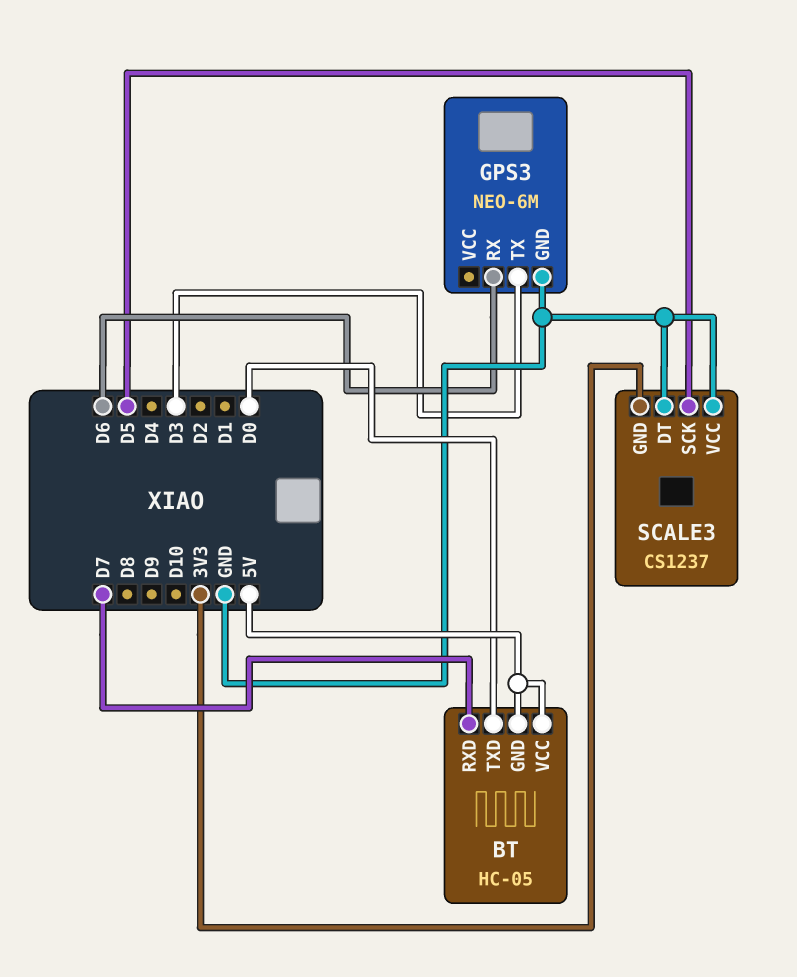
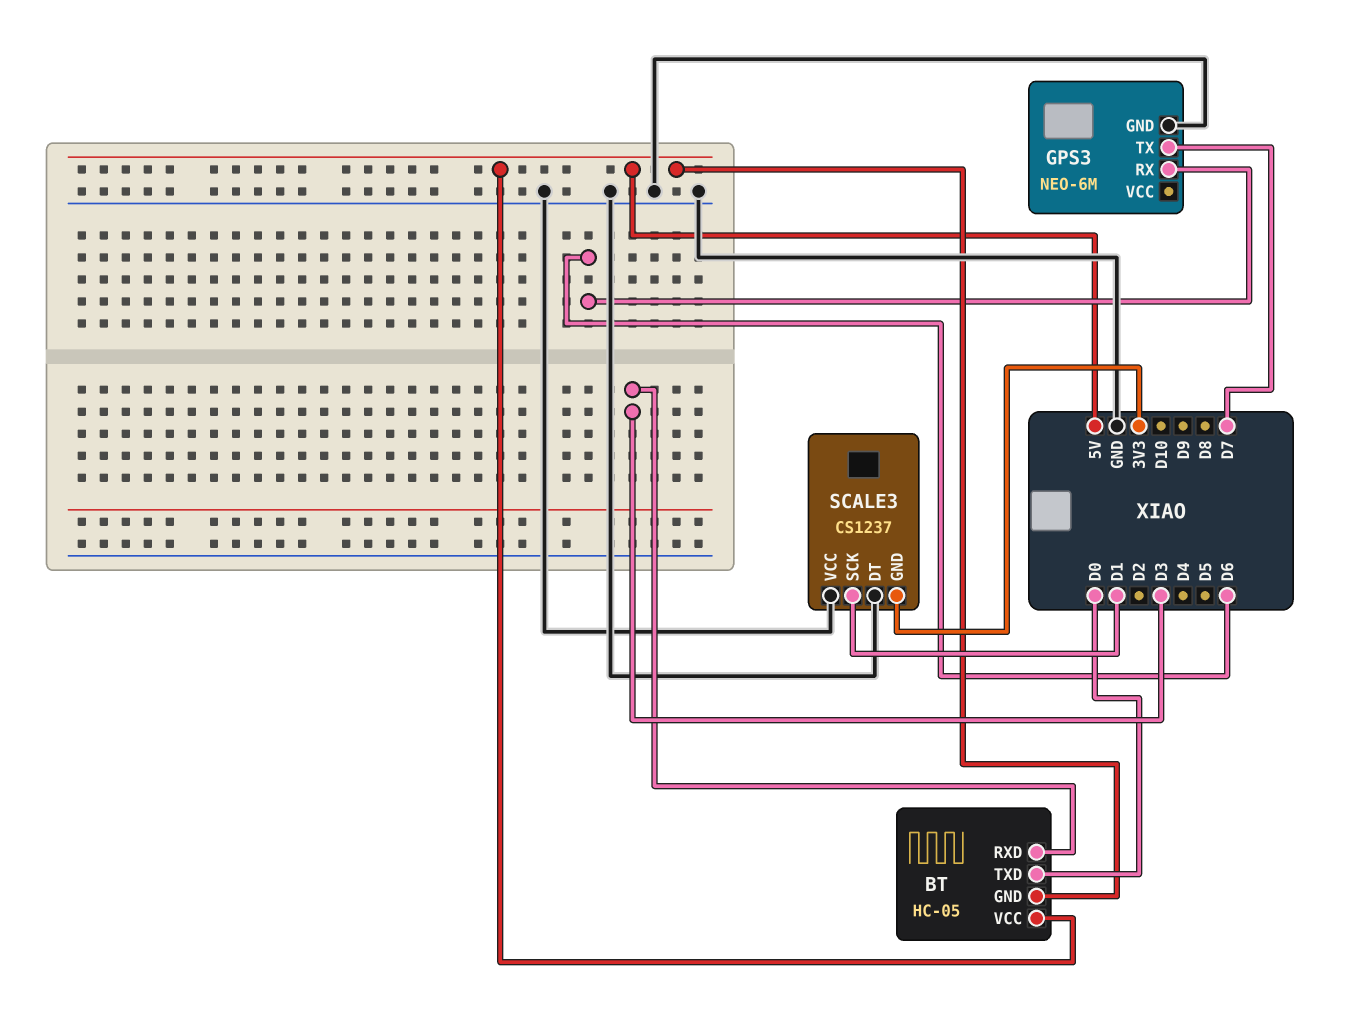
BT pin RXD: D7 -> D3
GPS3 pin TX: D3 -> D7
SCALE3 pin SCK: D5 -> D1

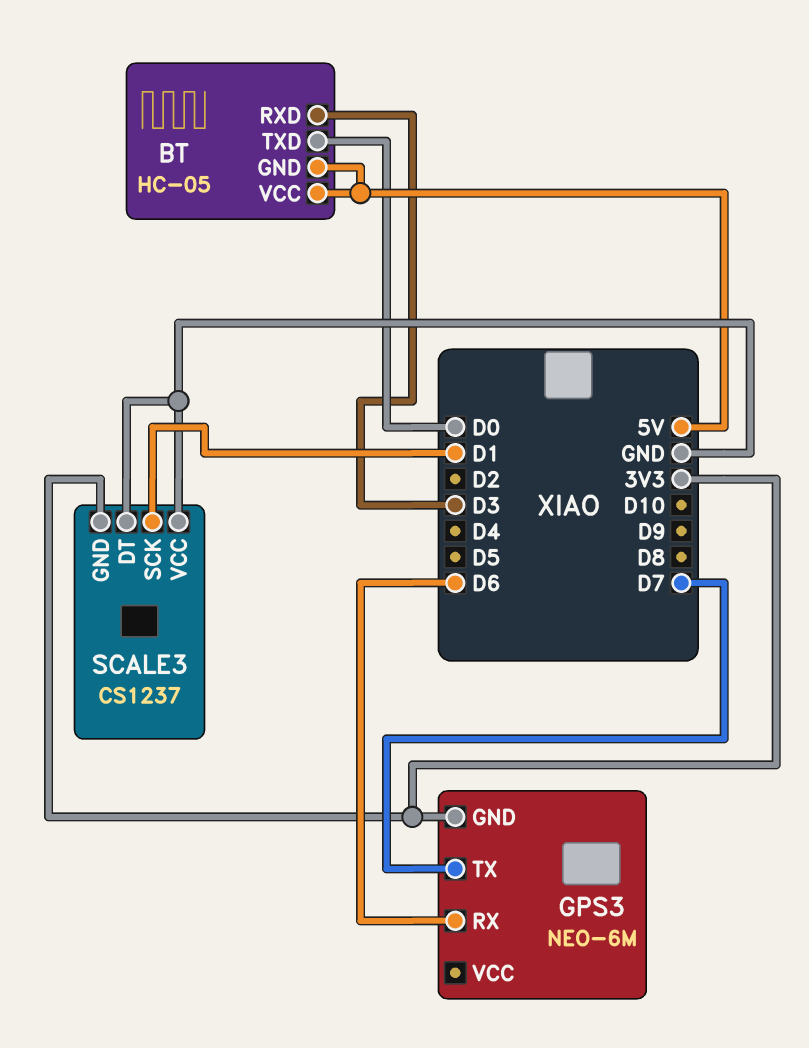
GPS3 pin GND: GND -> 3V3

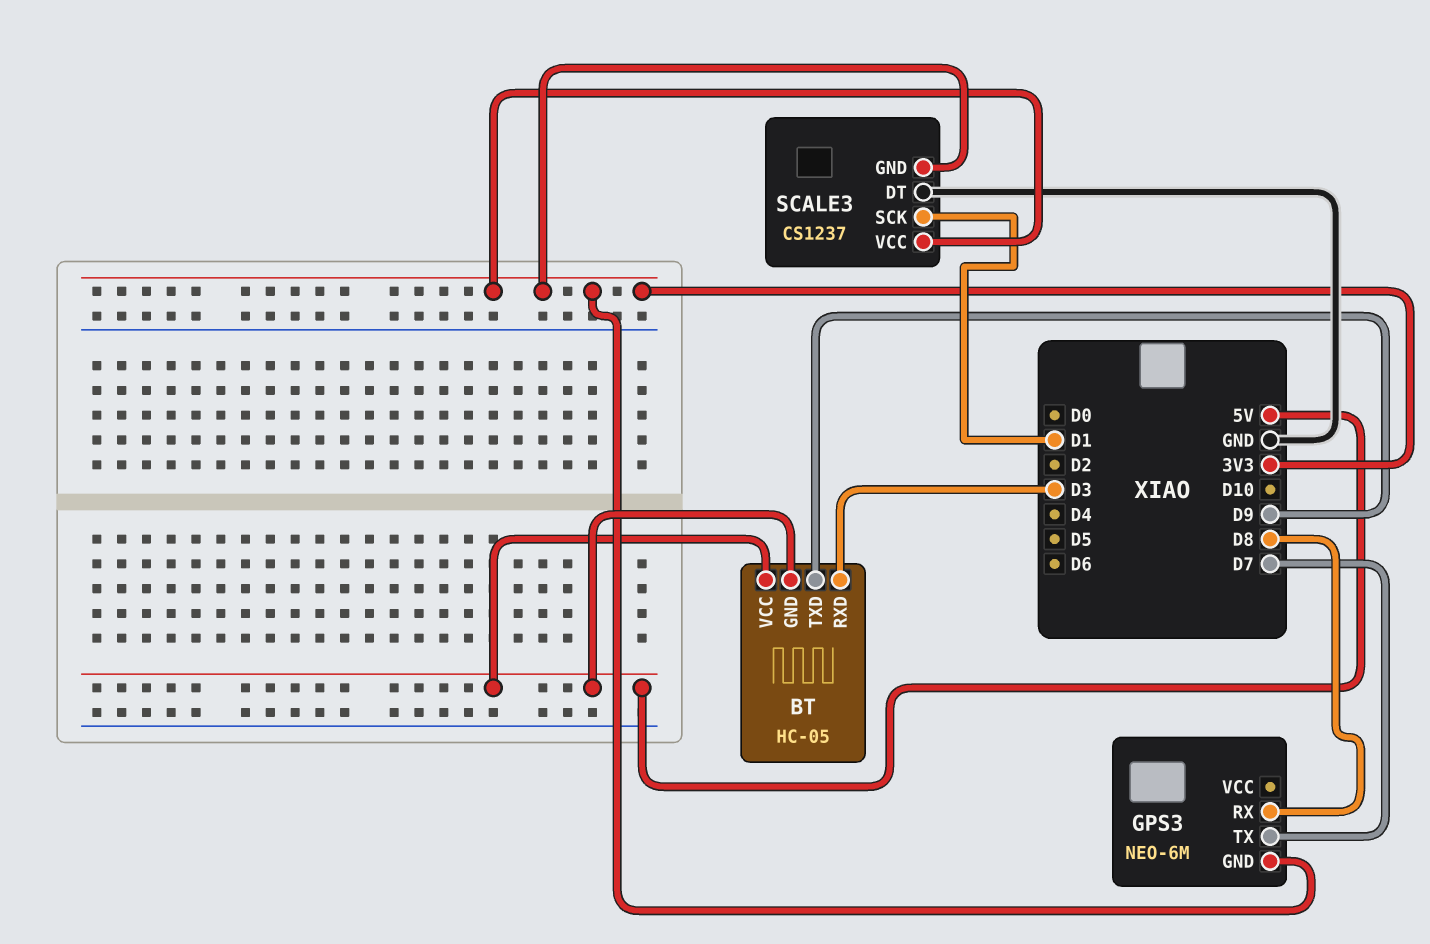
BT pin TXD: D0 -> D9
GPS3 pin RX: D6 -> D8
SCALE3 pin VCC: GND -> 3V3

